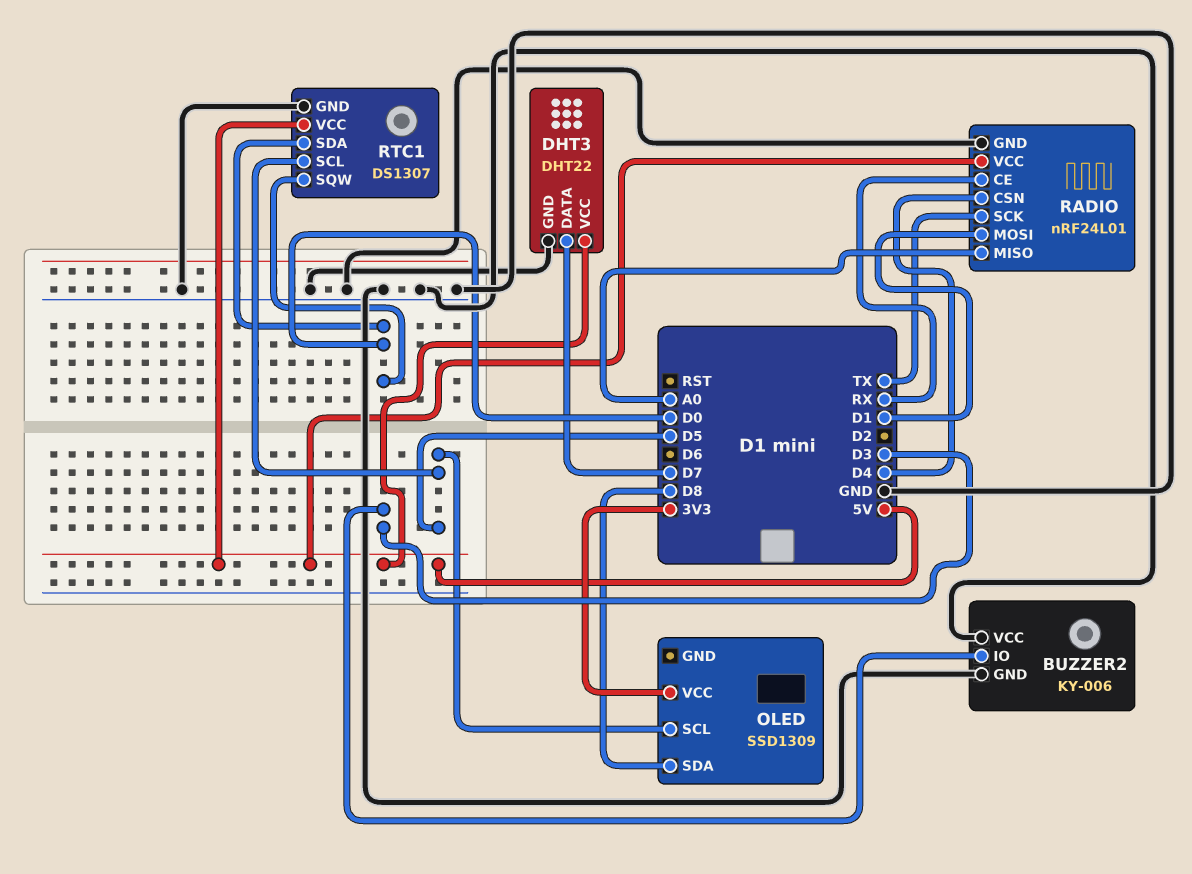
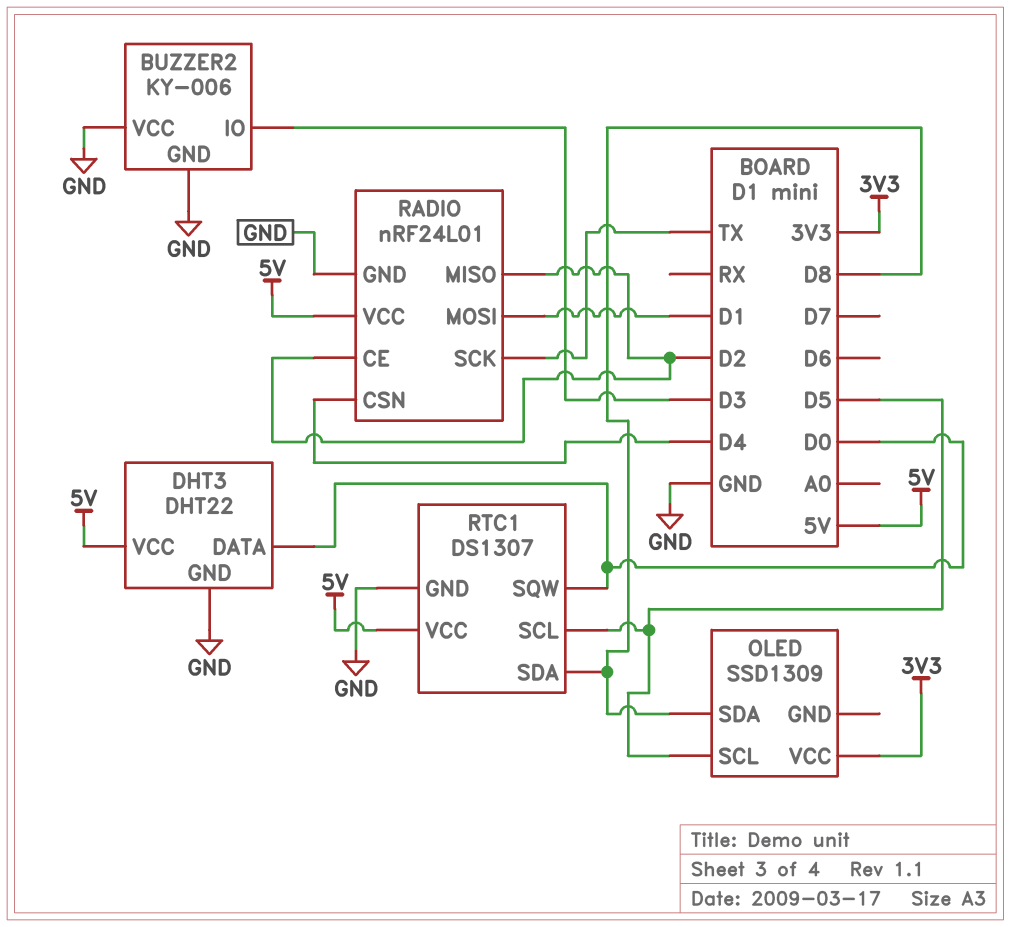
DHT3 pin DATA: D7 -> D0
RADIO pin CE: RX -> D2
RADIO pin MISO: A0 -> D2
RTC1 pin SDA: D0 -> D8

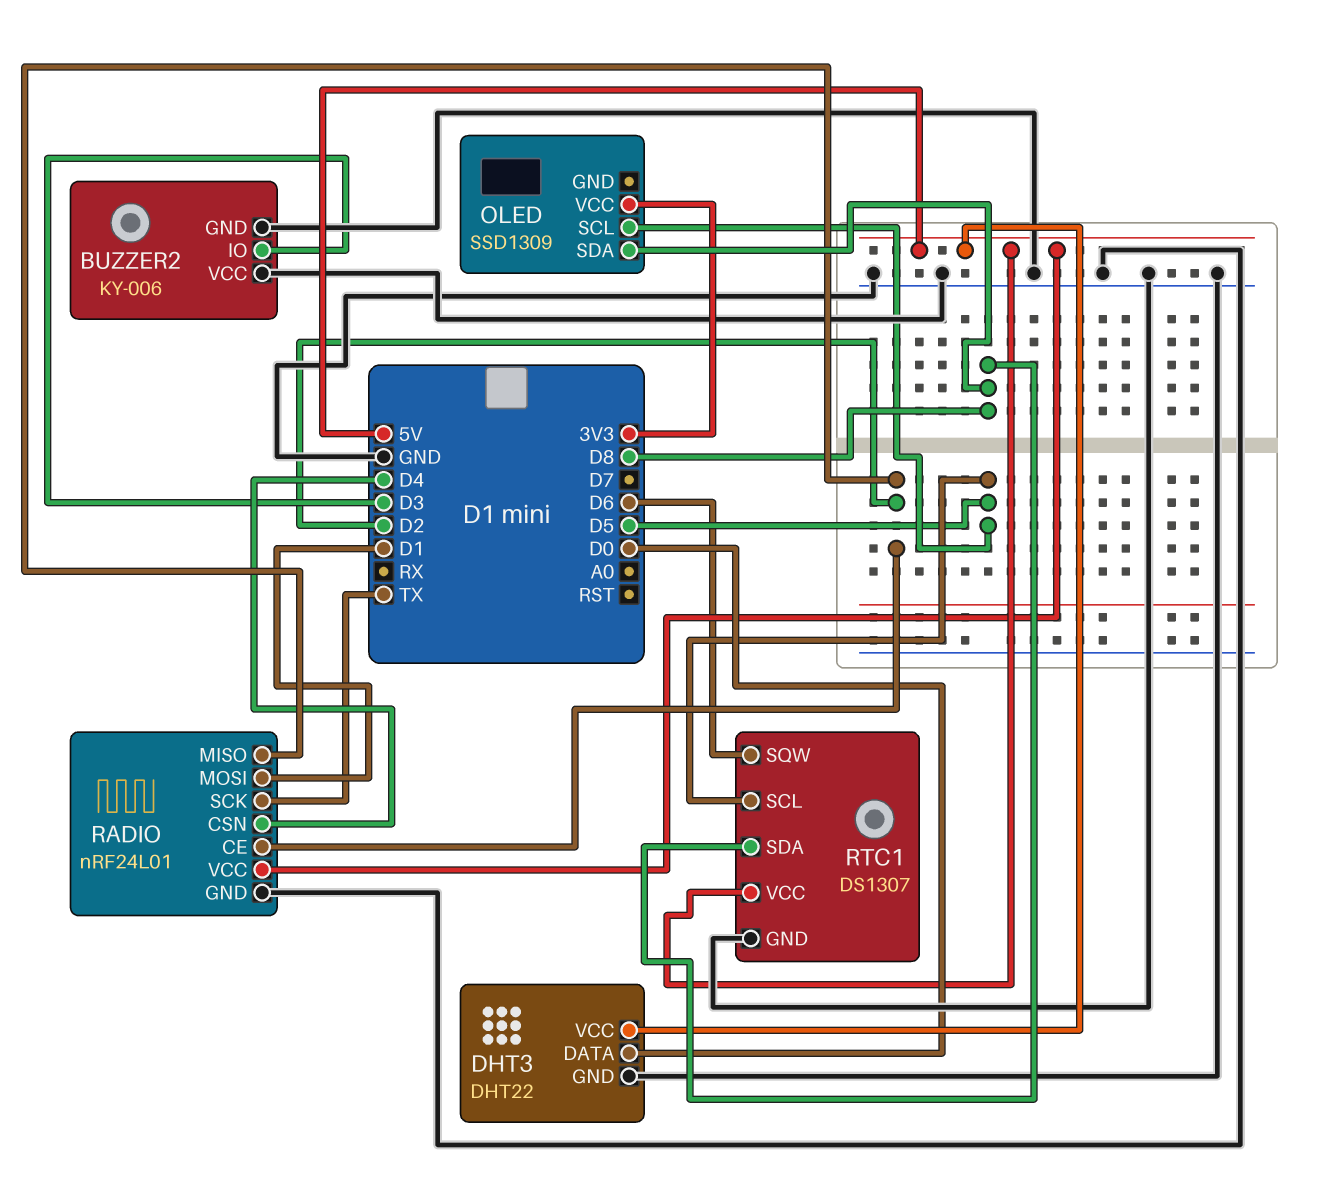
RTC1 pin SQW: D0 -> D6

